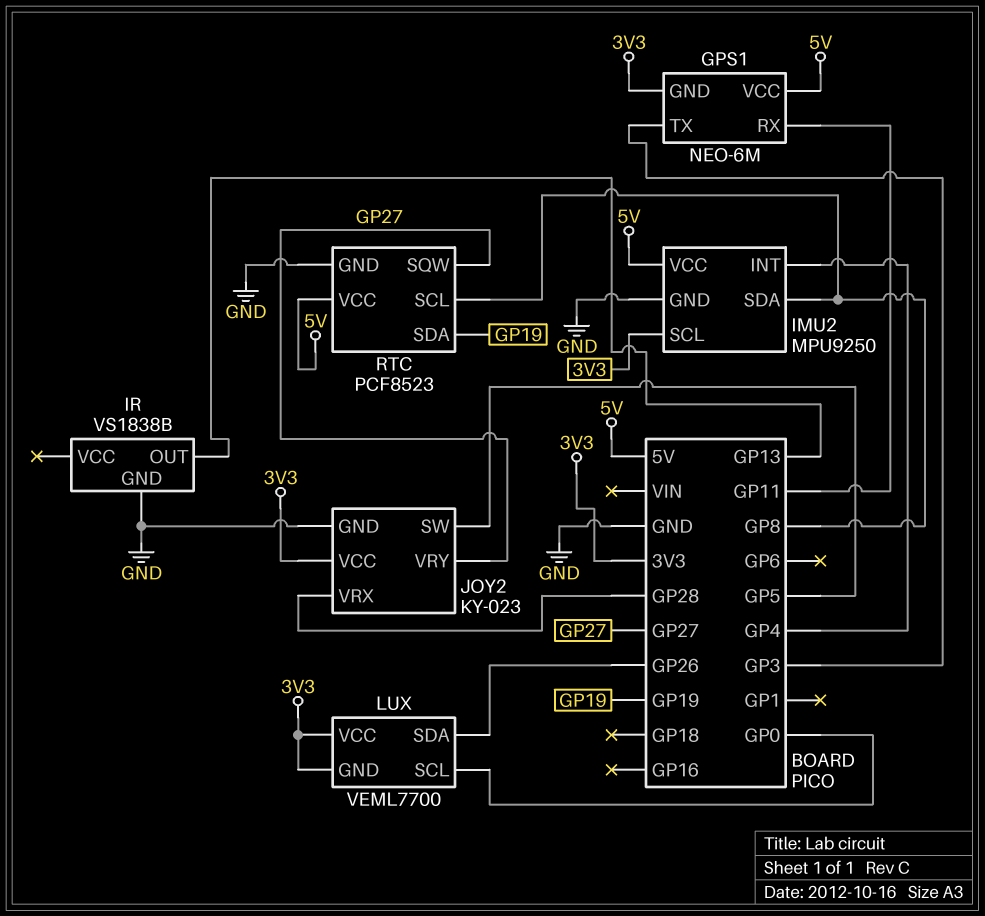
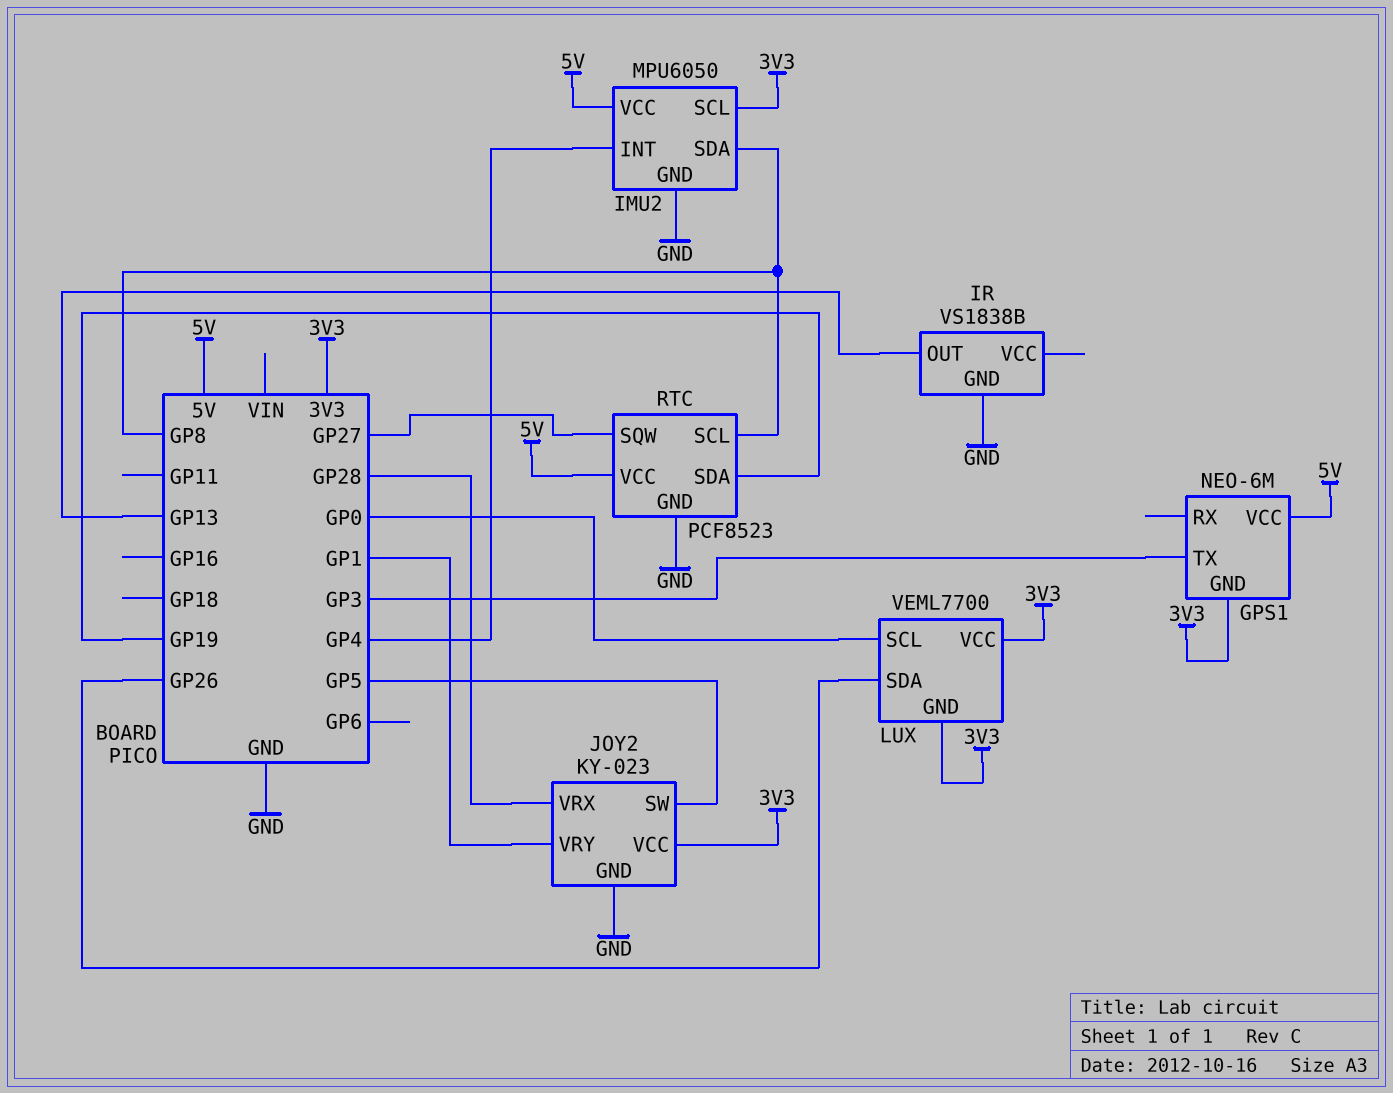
GPS1 pin RX: GP11 -> none
IMU2: MPU9250 -> MPU6050
JOY2 pin VRY: GP27 -> GP1

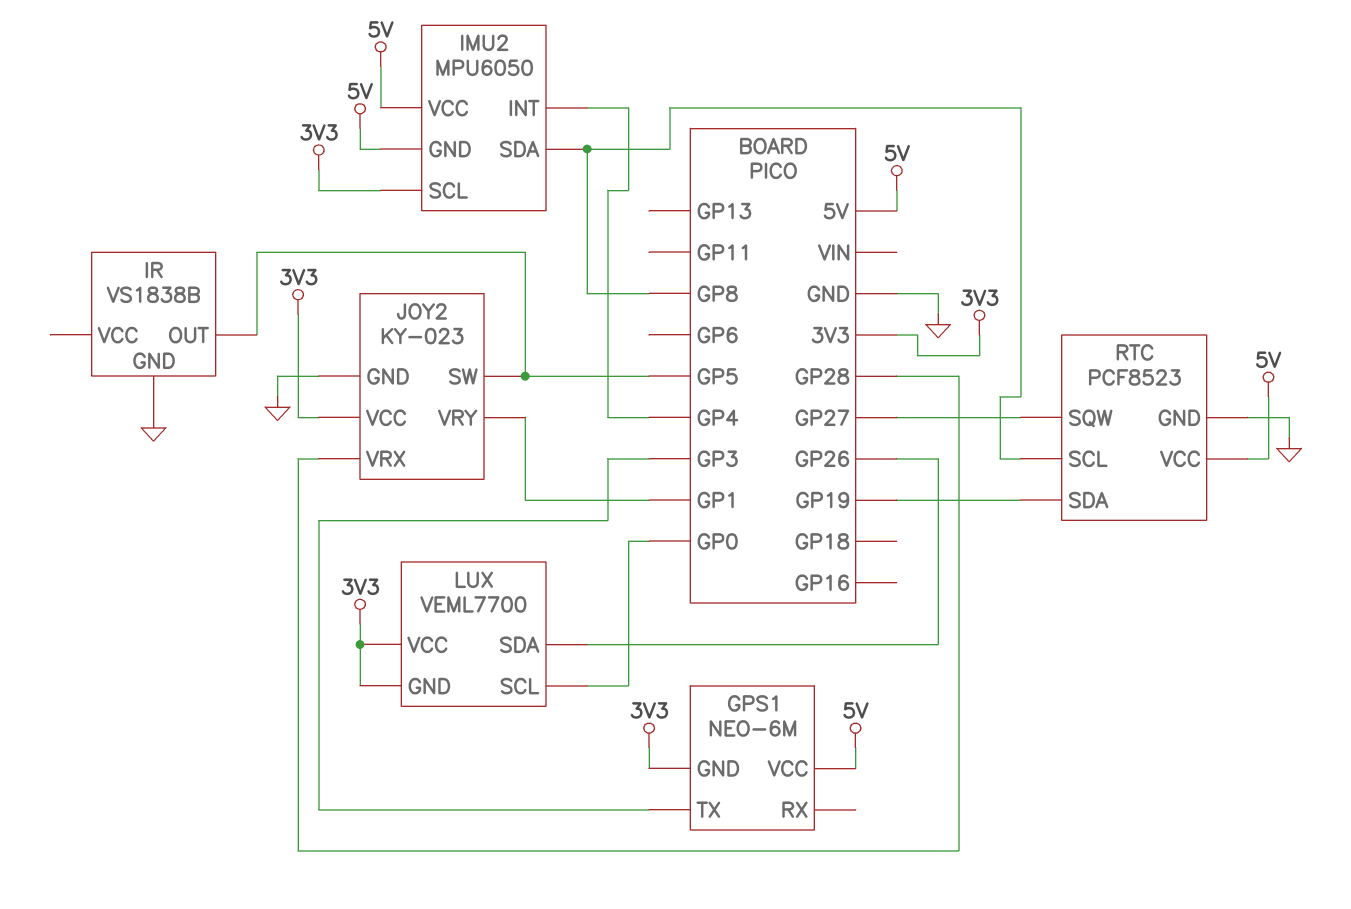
IMU2 pin GND: GND -> 5V
IR pin OUT: GP13 -> GP5

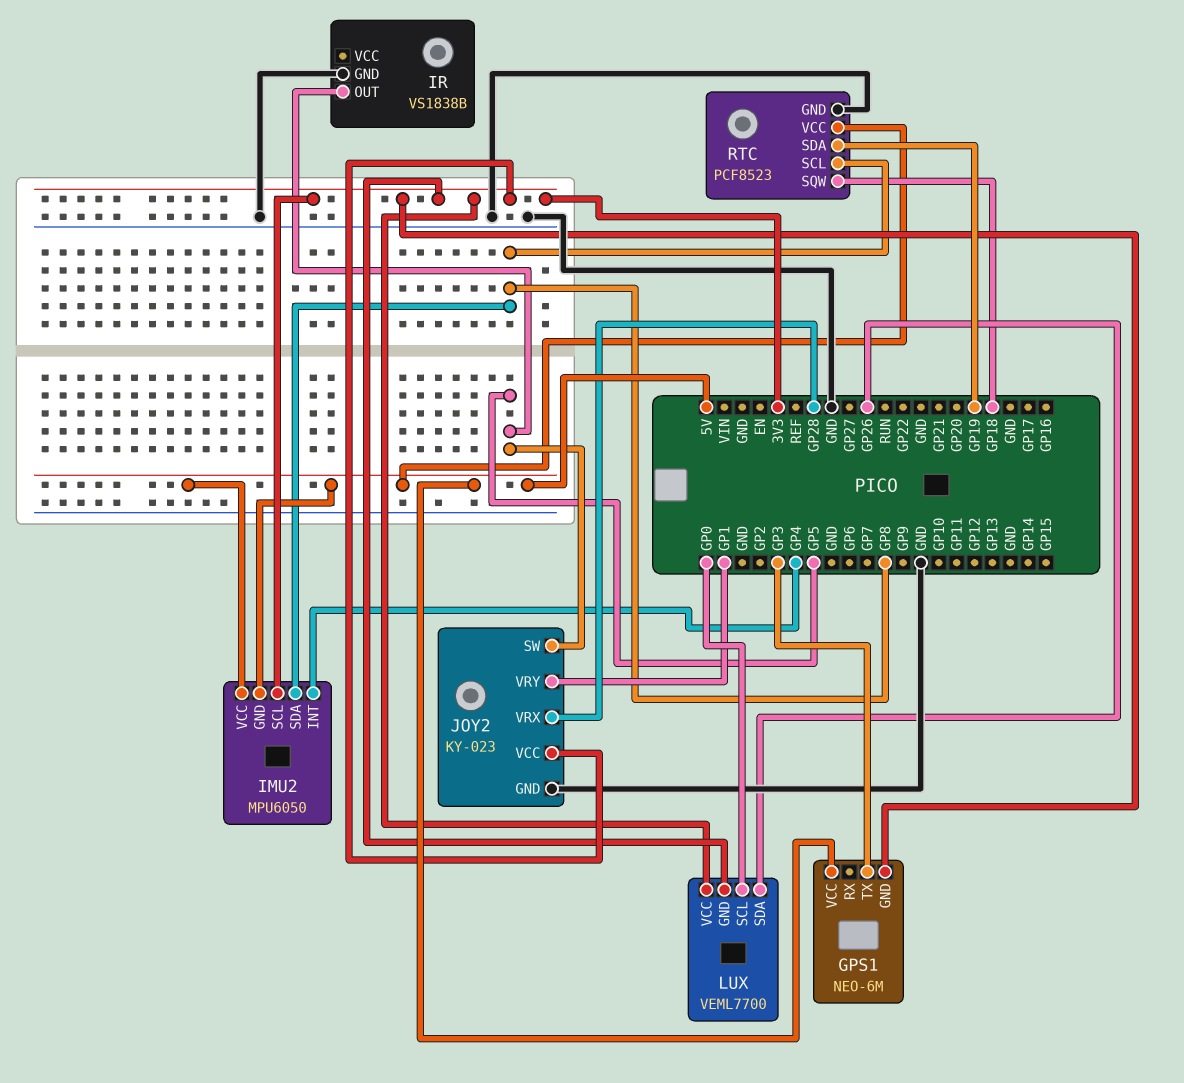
RTC pin SQW: GP27 -> GP18

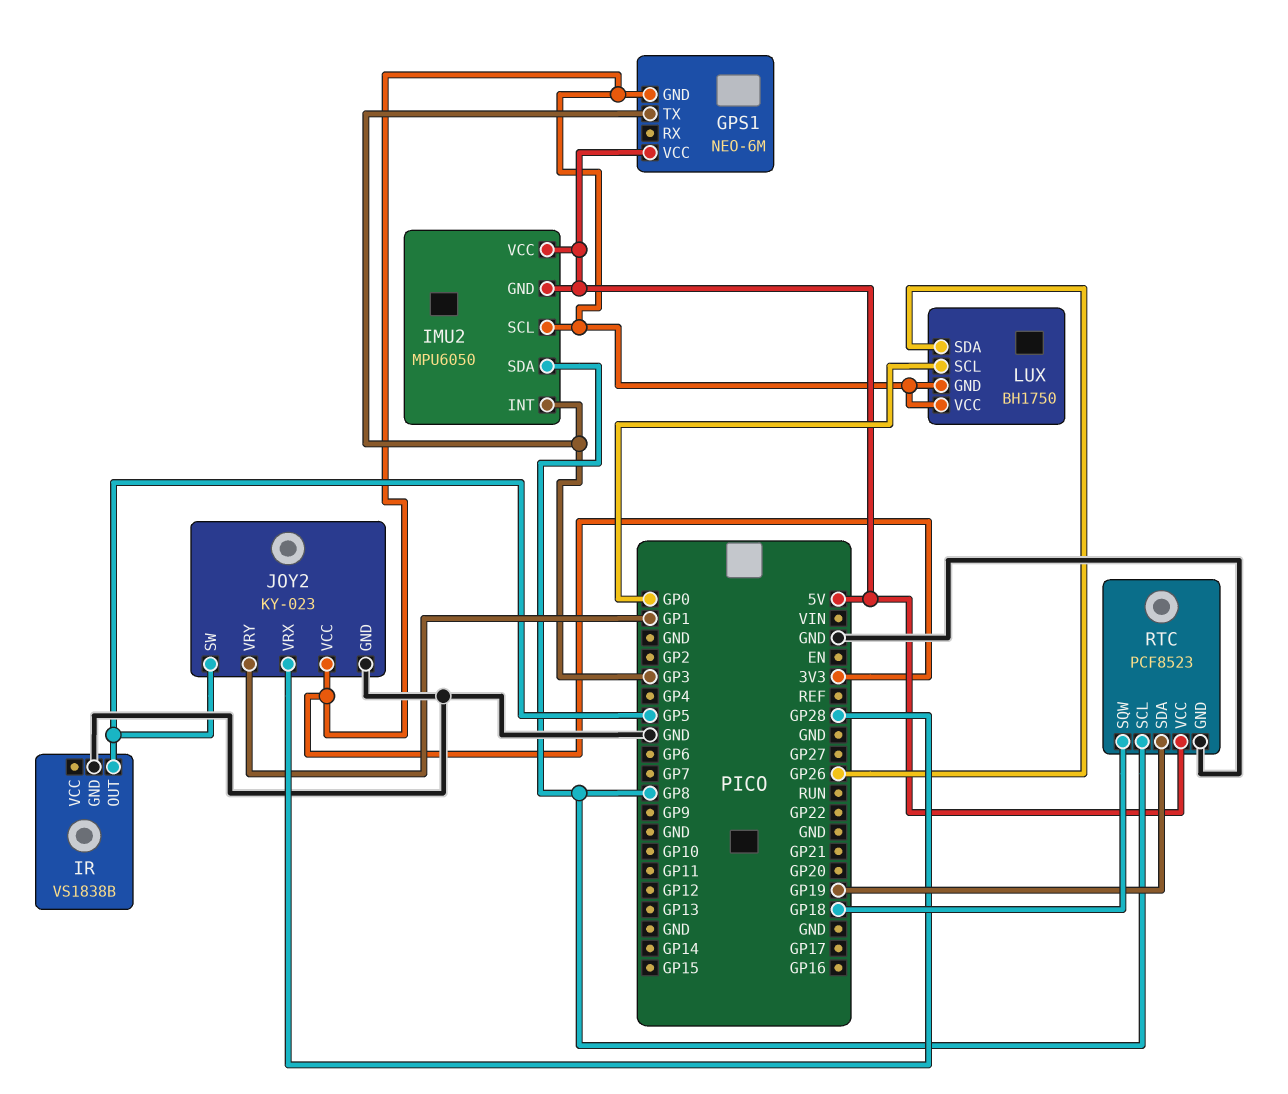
IMU2 pin INT: GP4 -> GP3
LUX: VEML7700 -> BH1750

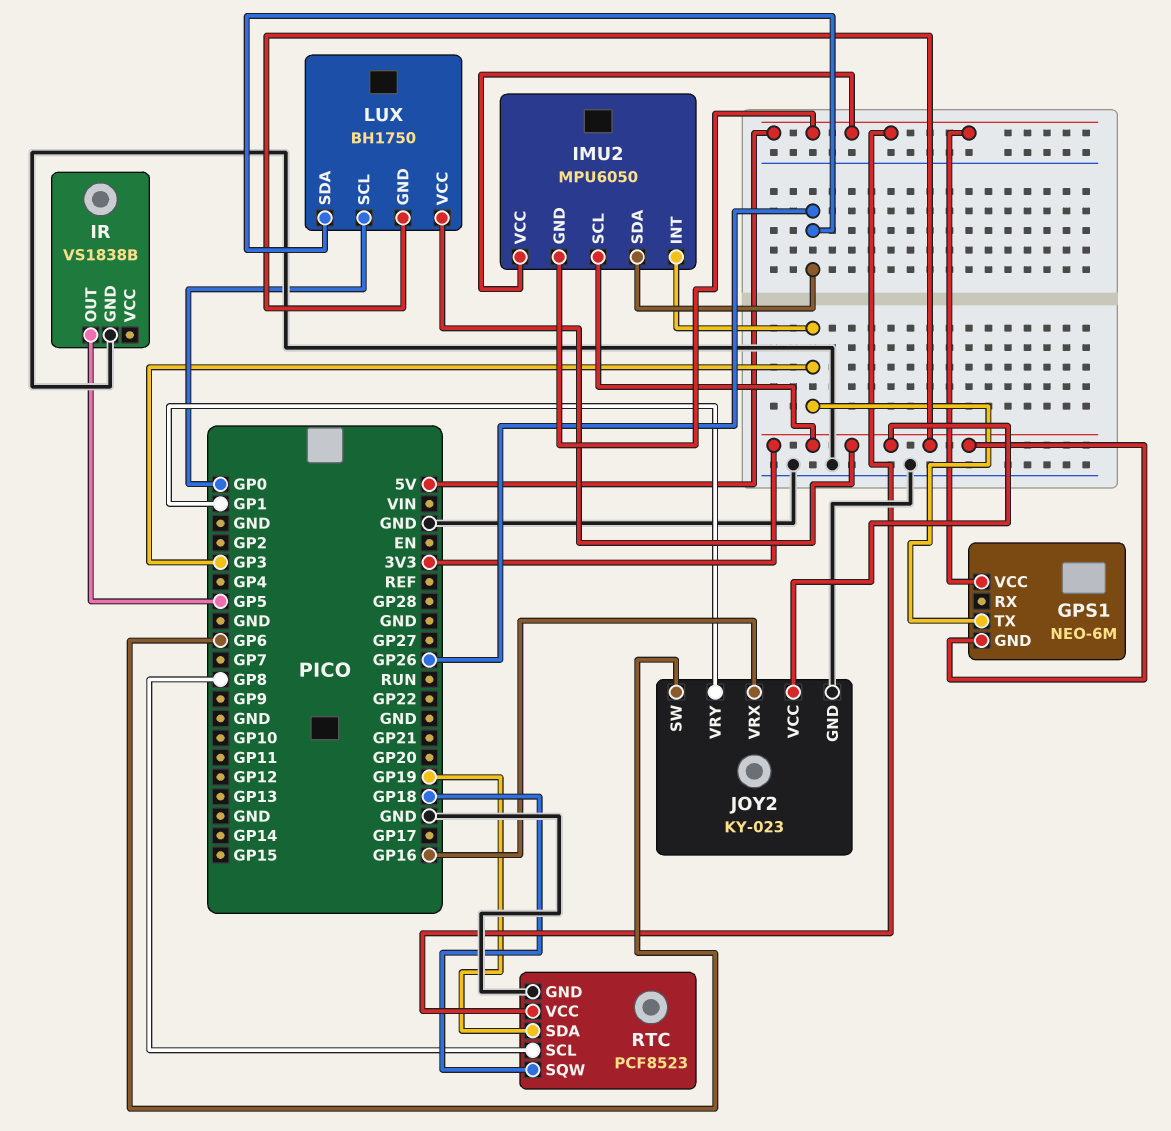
IMU2 pin SDA: GP8 -> GP26
JOY2 pin SW: GP5 -> GP6
JOY2 pin VRX: GP28 -> GP16

